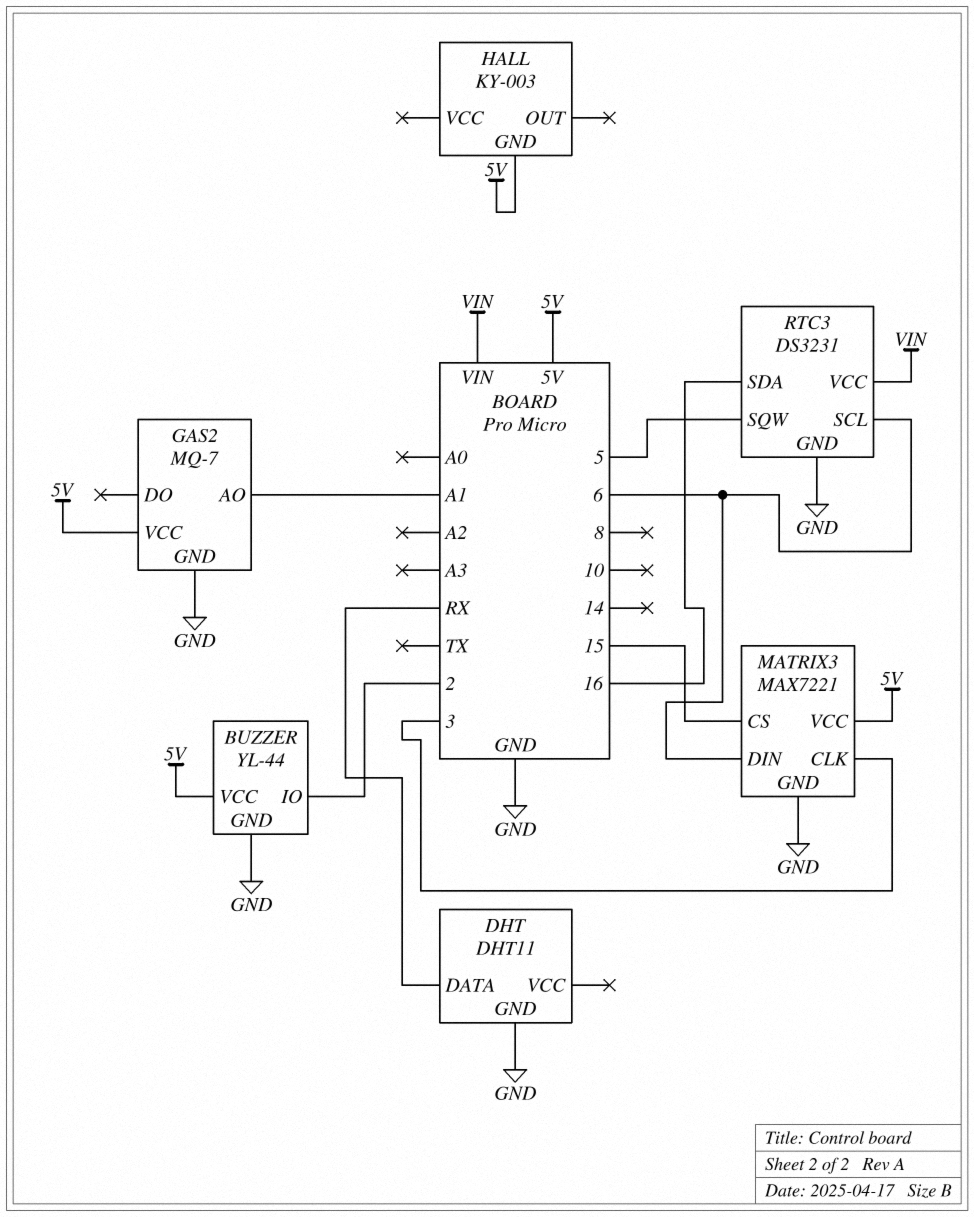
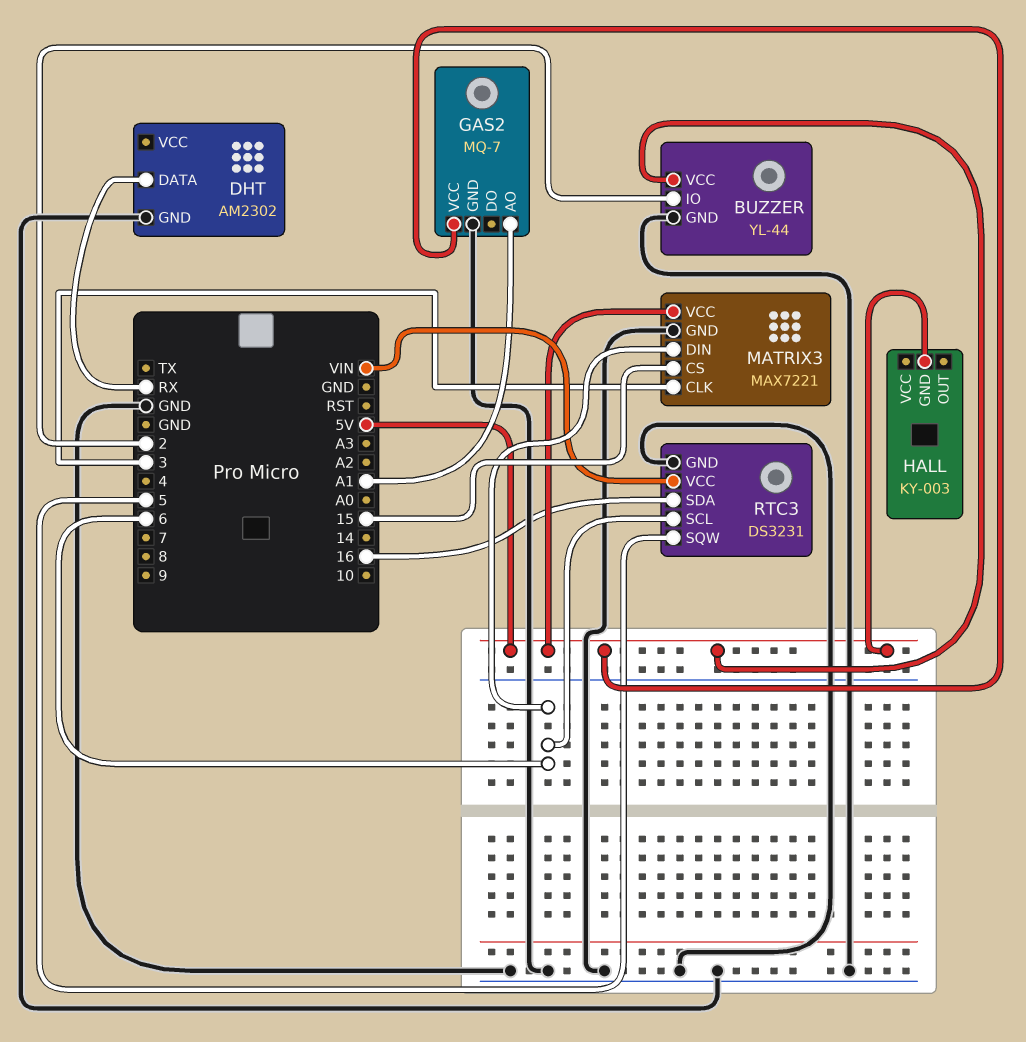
DHT: DHT11 -> AM2302

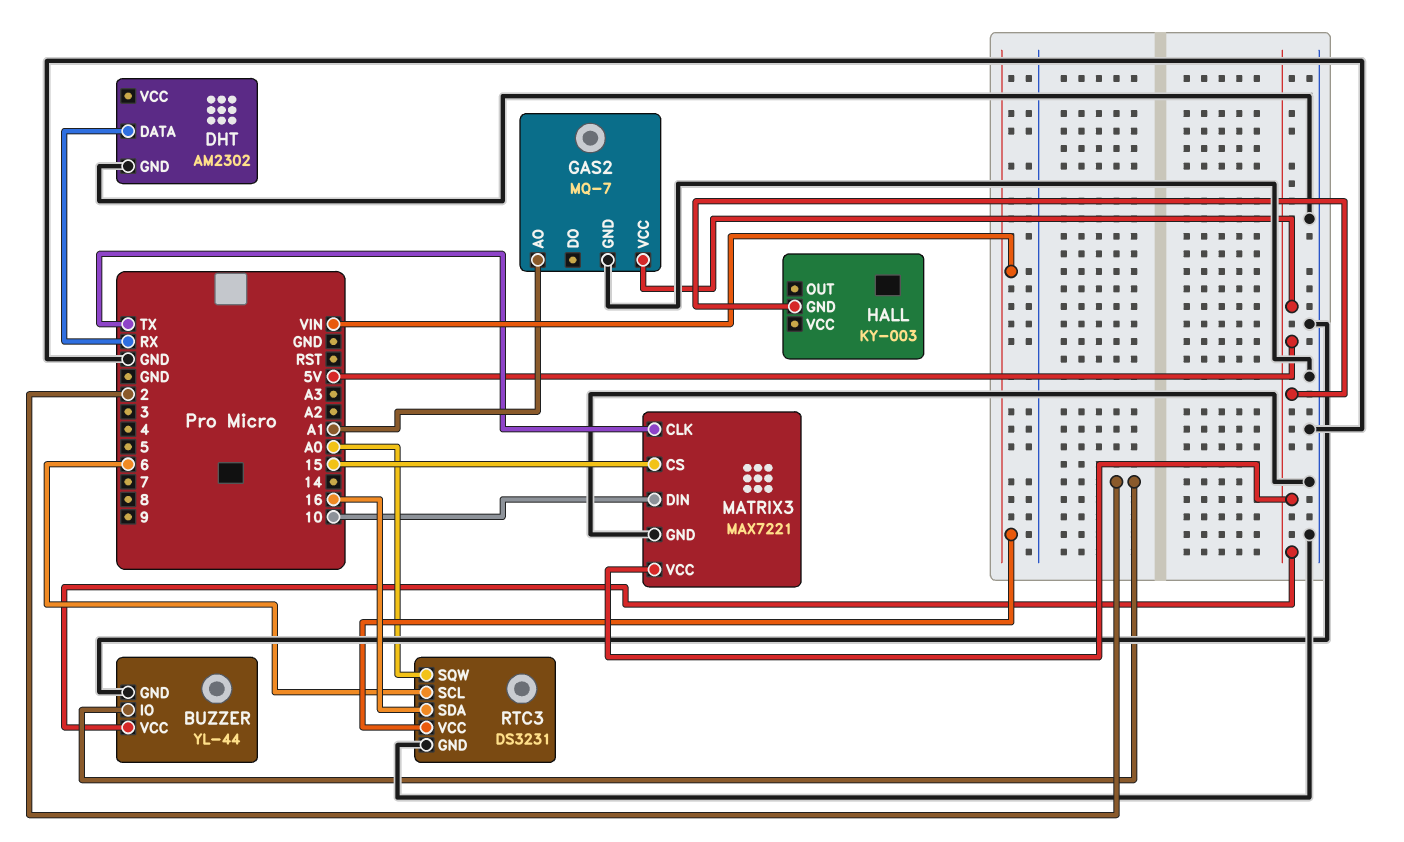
MATRIX3 pin CLK: 3 -> TX
MATRIX3 pin DIN: 6 -> 10
RTC3 pin SQW: 5 -> A0

